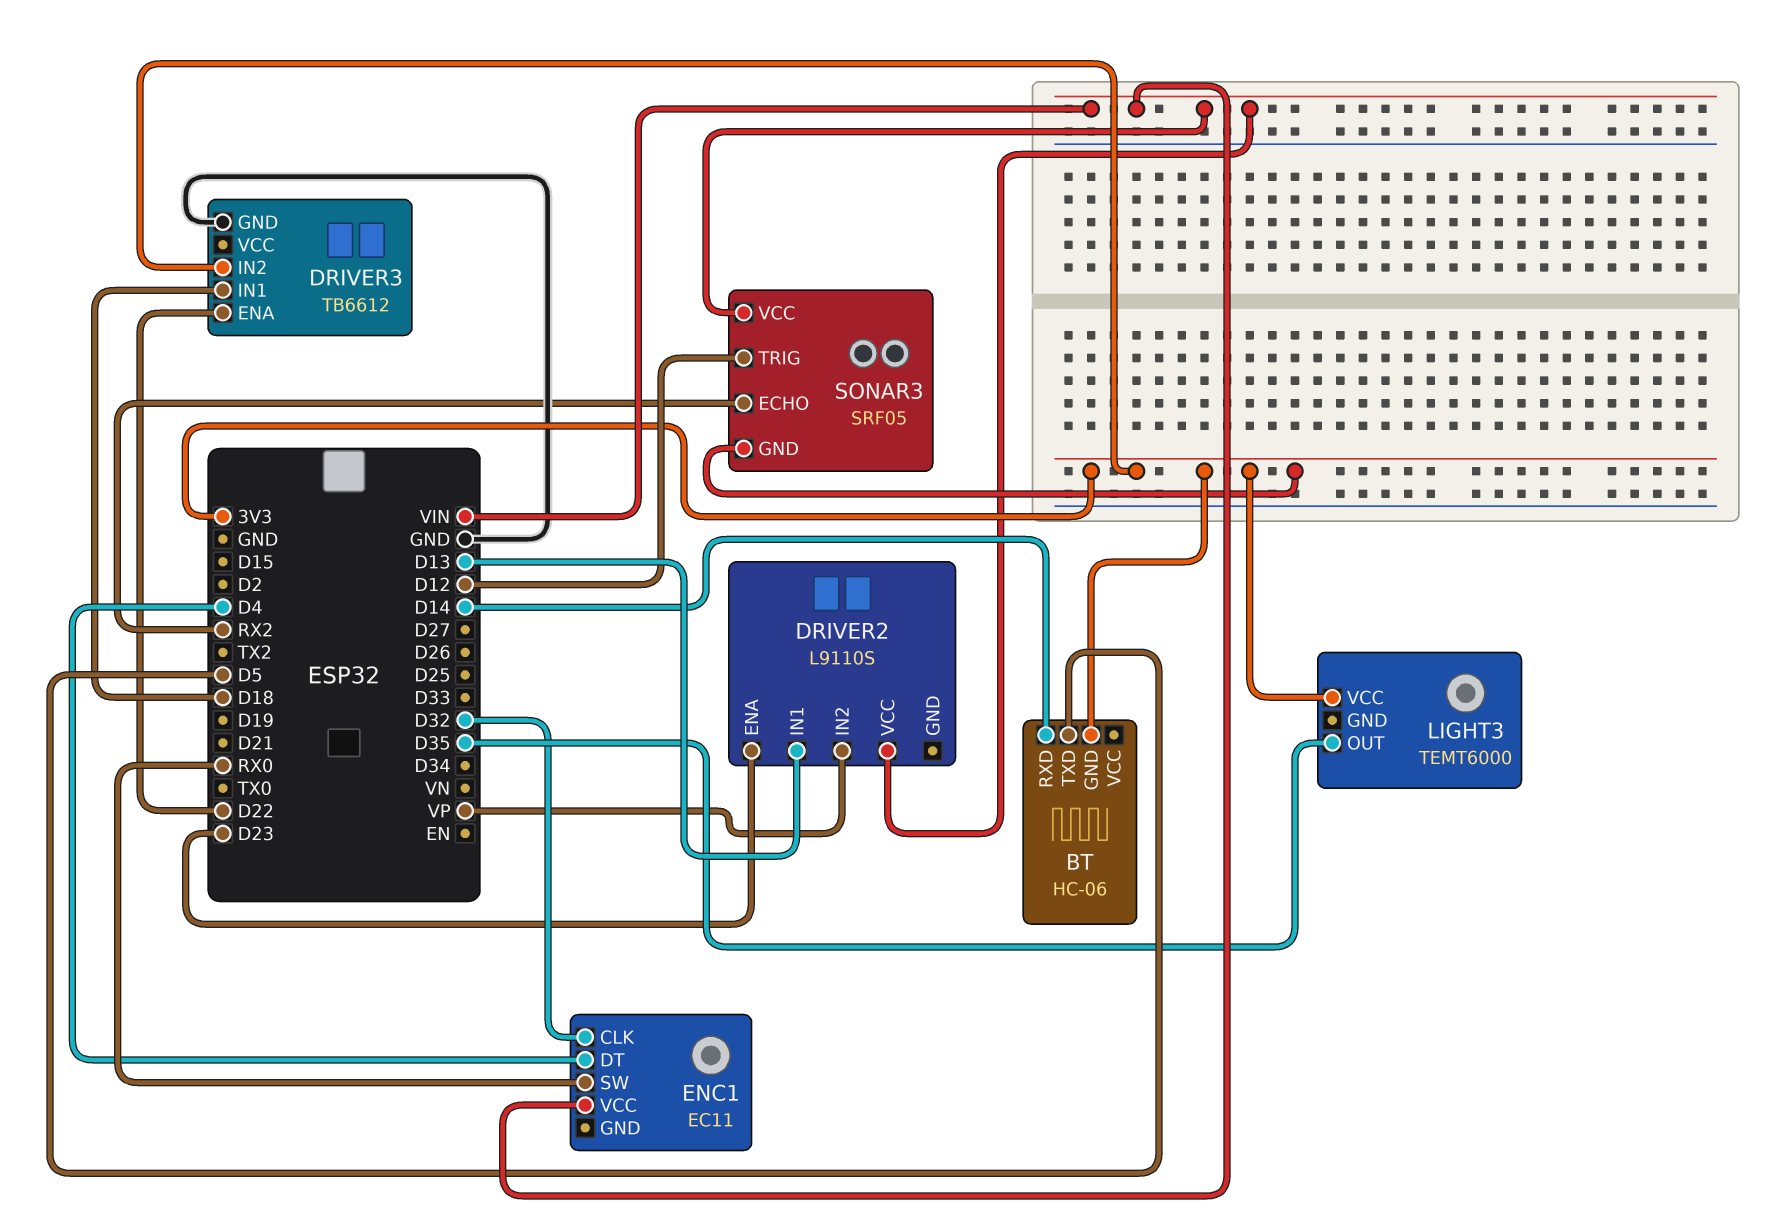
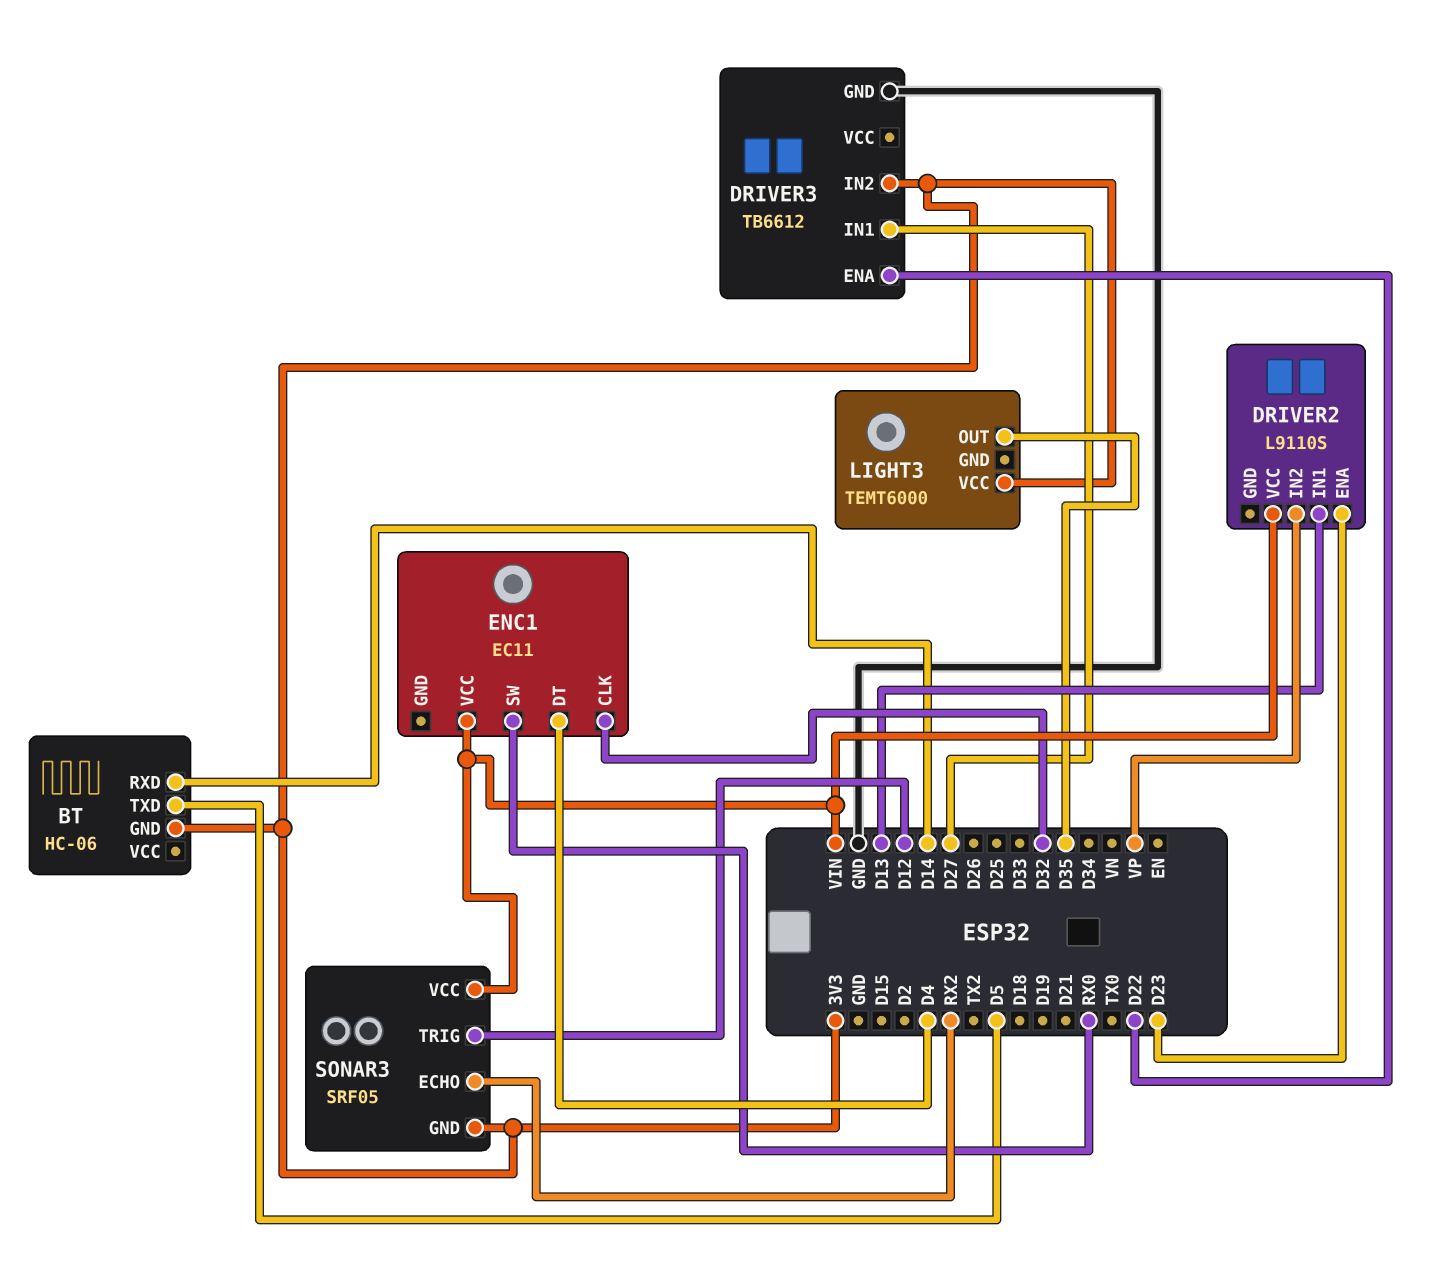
DRIVER3 pin IN1: D18 -> D27

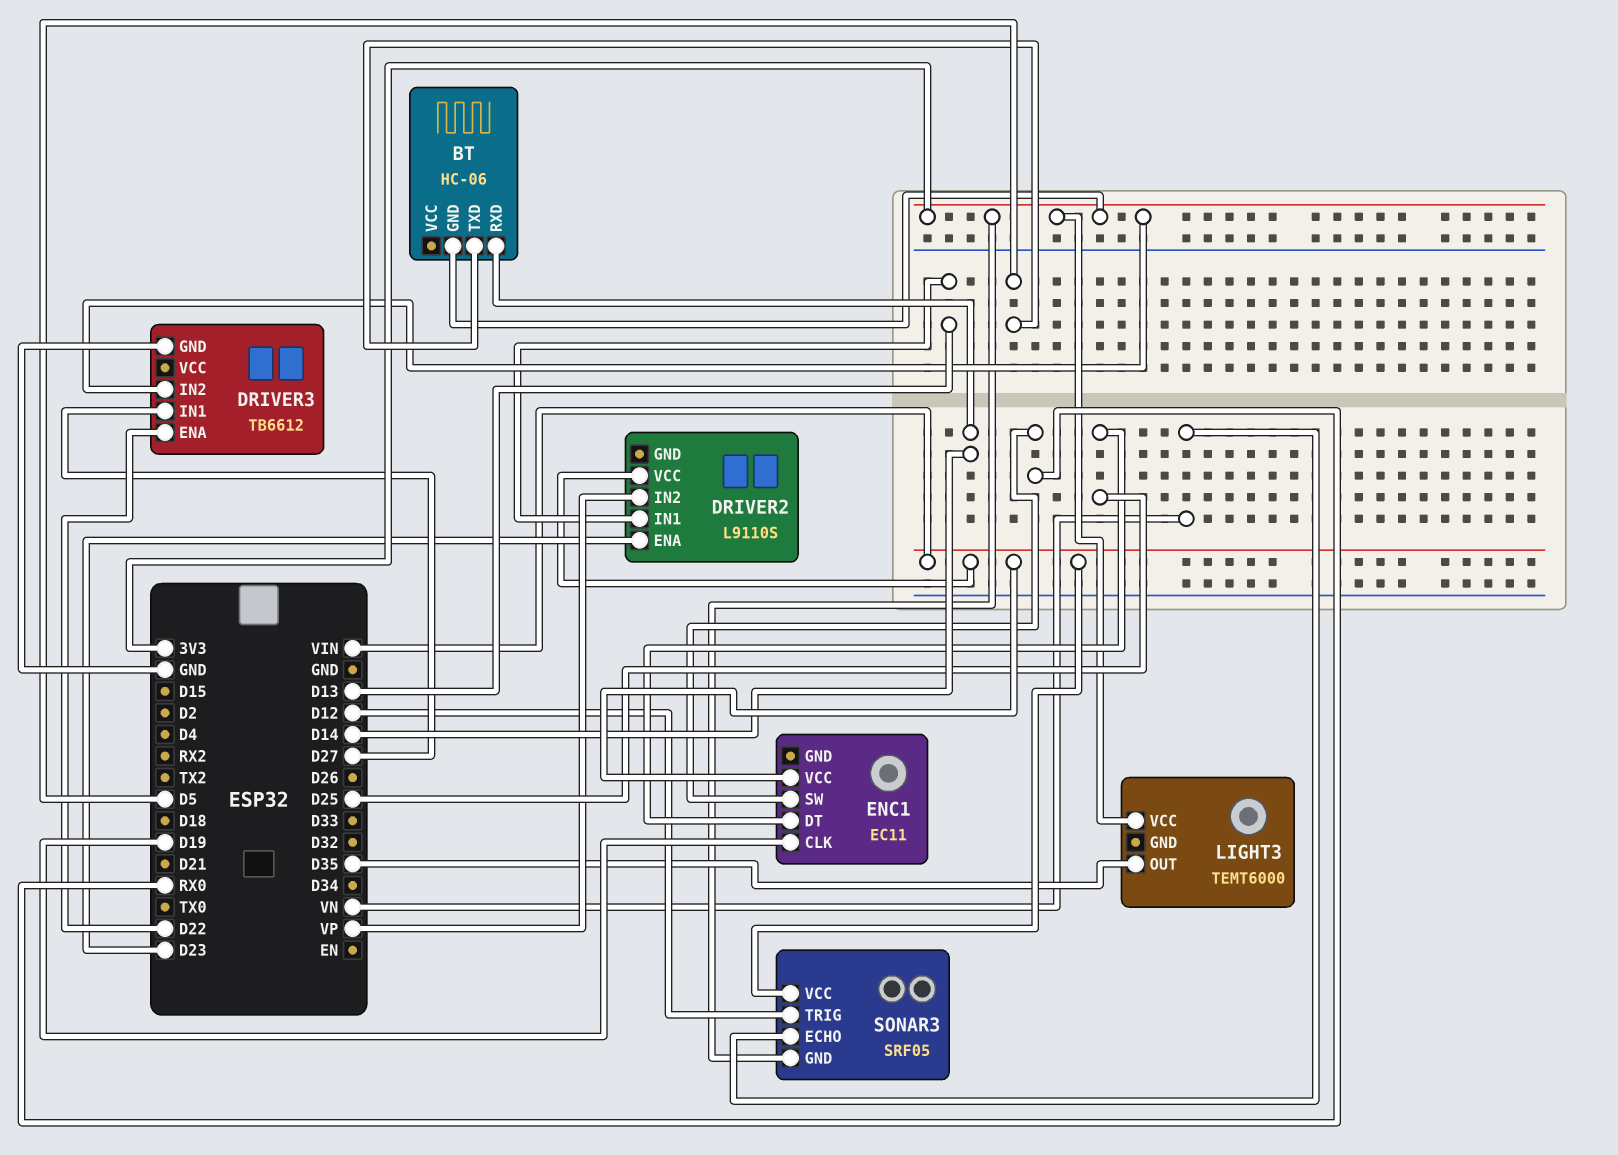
ENC1 pin CLK: D32 -> D19
ENC1 pin DT: D4 -> D25
SONAR3 pin ECHO: RX2 -> VN

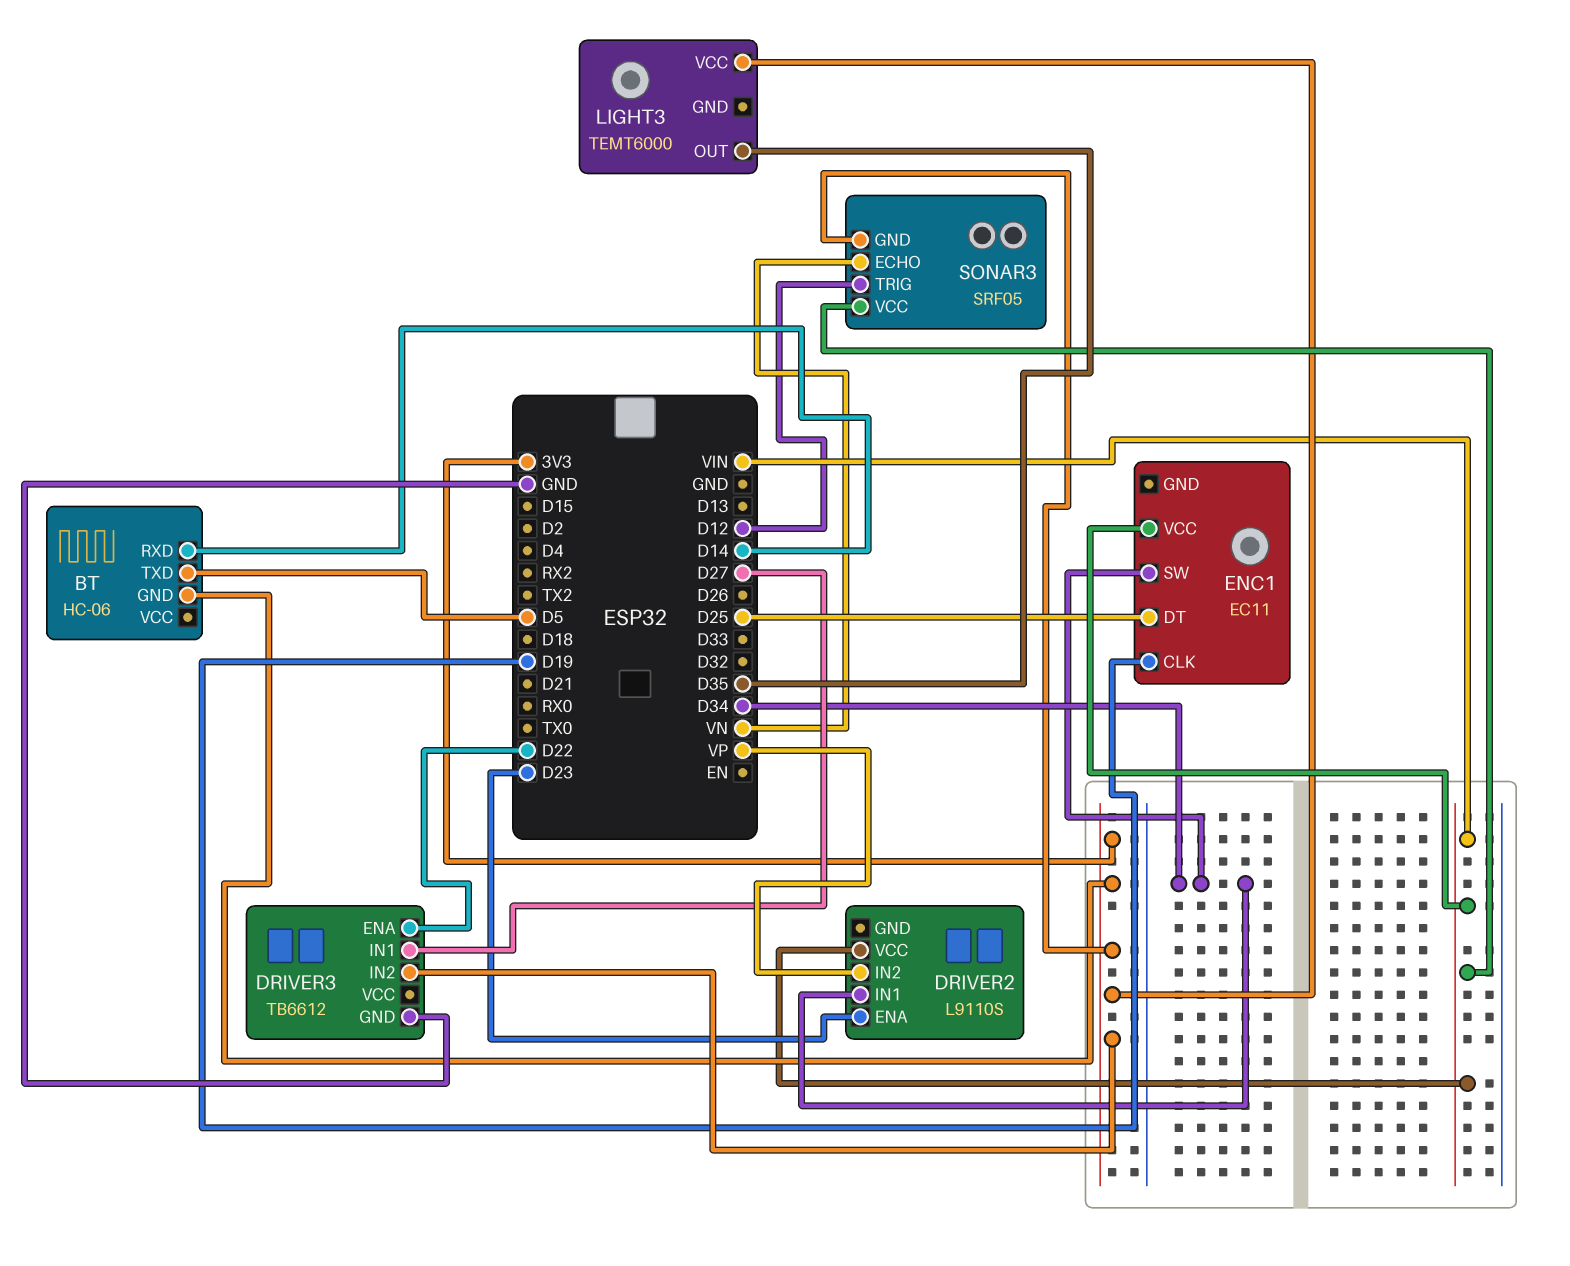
DRIVER2 pin IN1: D13 -> D34
ENC1 pin SW: RX0 -> D34

